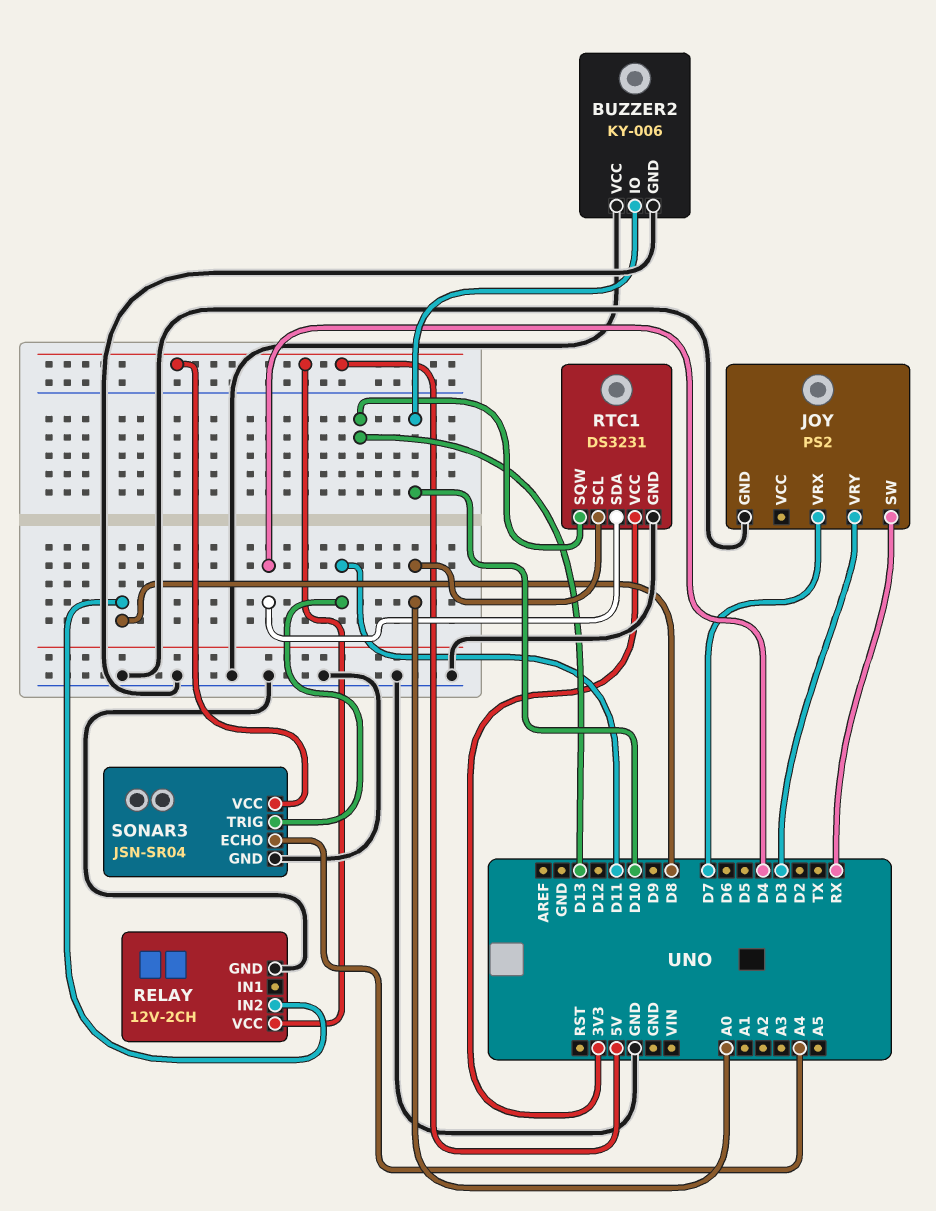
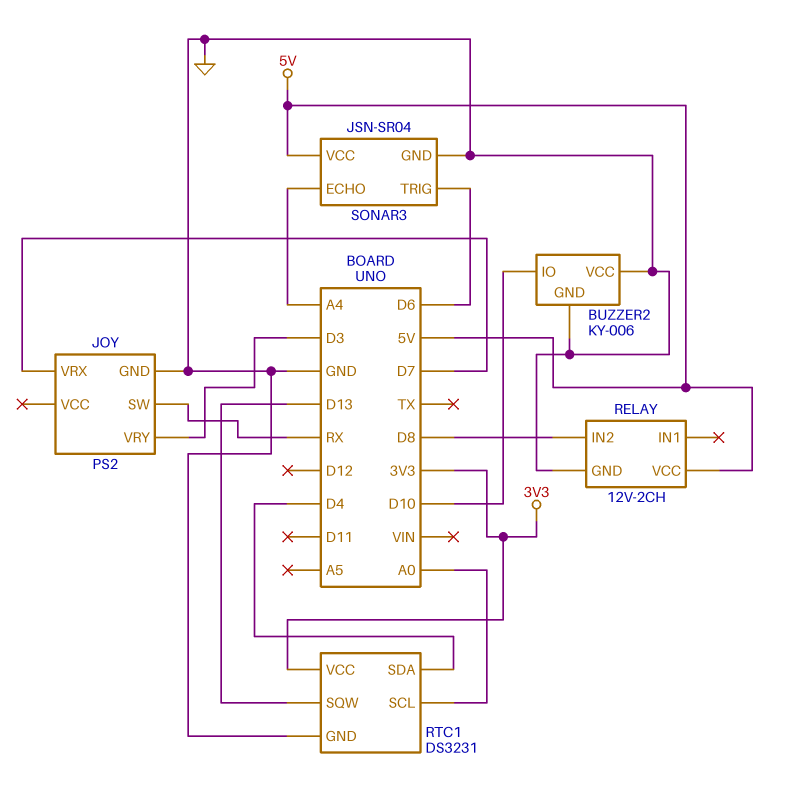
SONAR3 pin TRIG: D11 -> D6

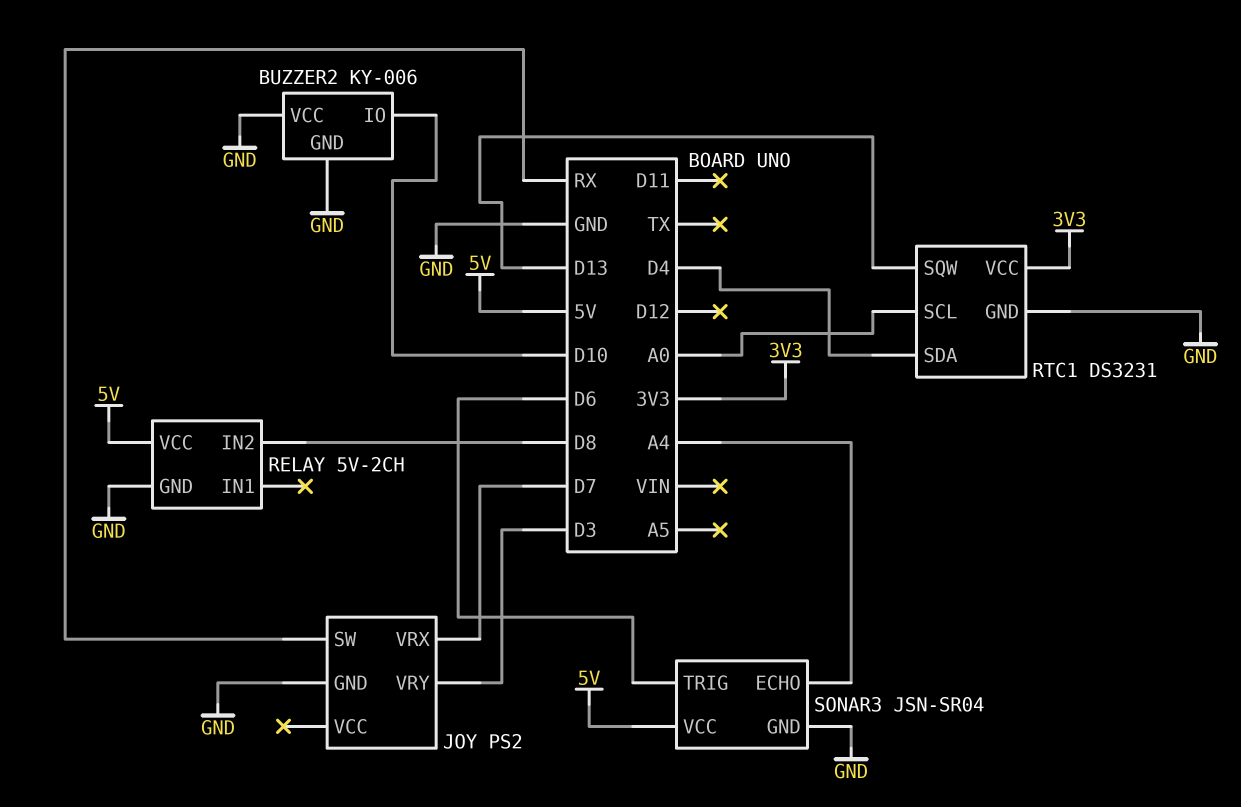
RELAY: 12V-2CH -> 5V-2CH

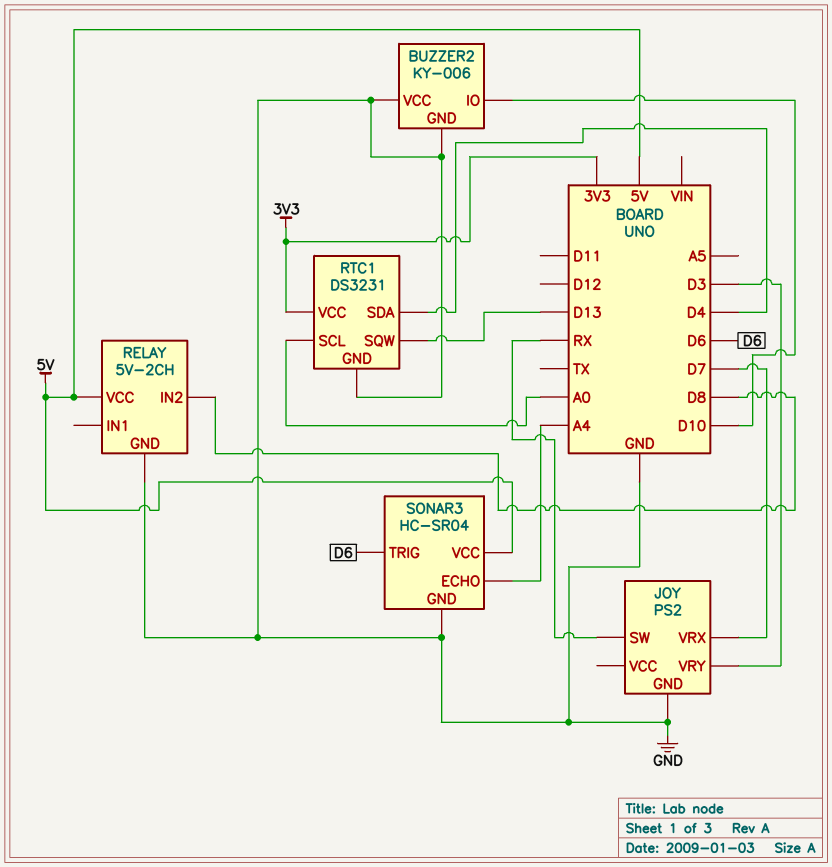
SONAR3: JSN-SR04 -> HC-SR04

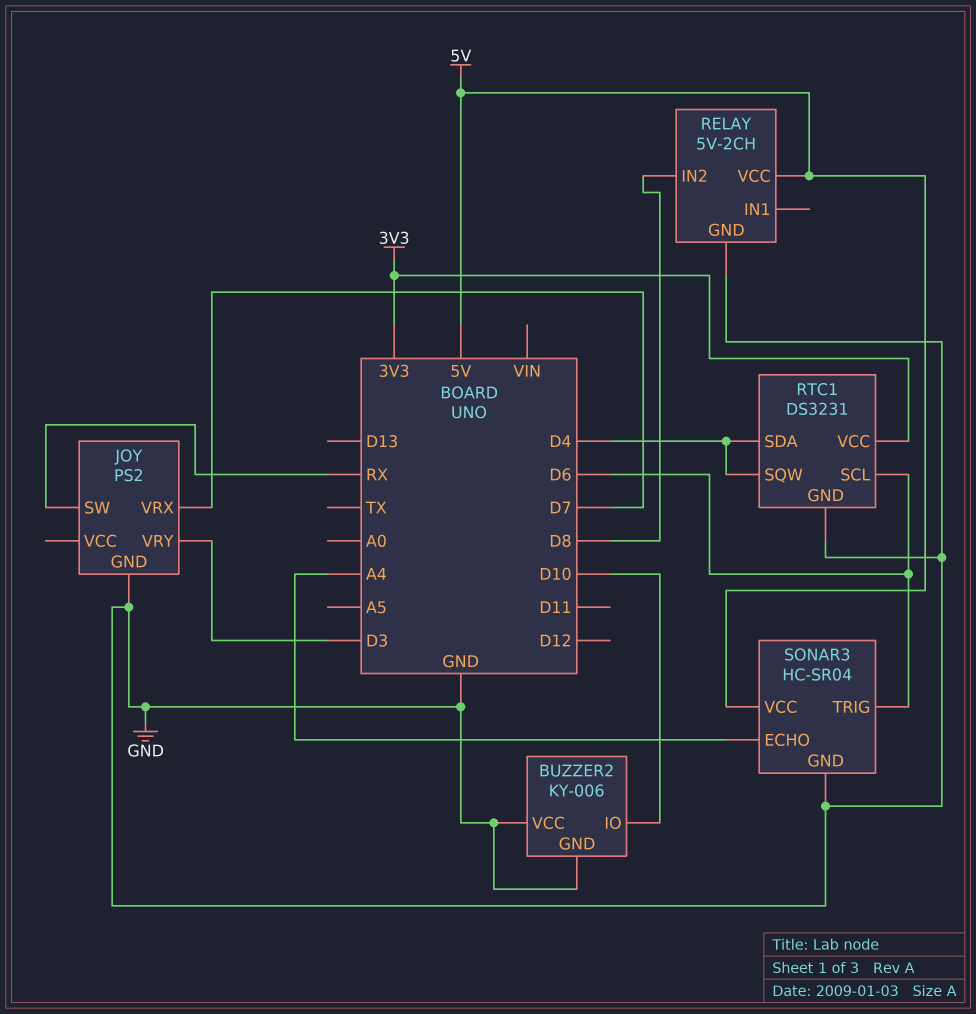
RTC1 pin SCL: A0 -> D6
RTC1 pin SQW: D13 -> D4

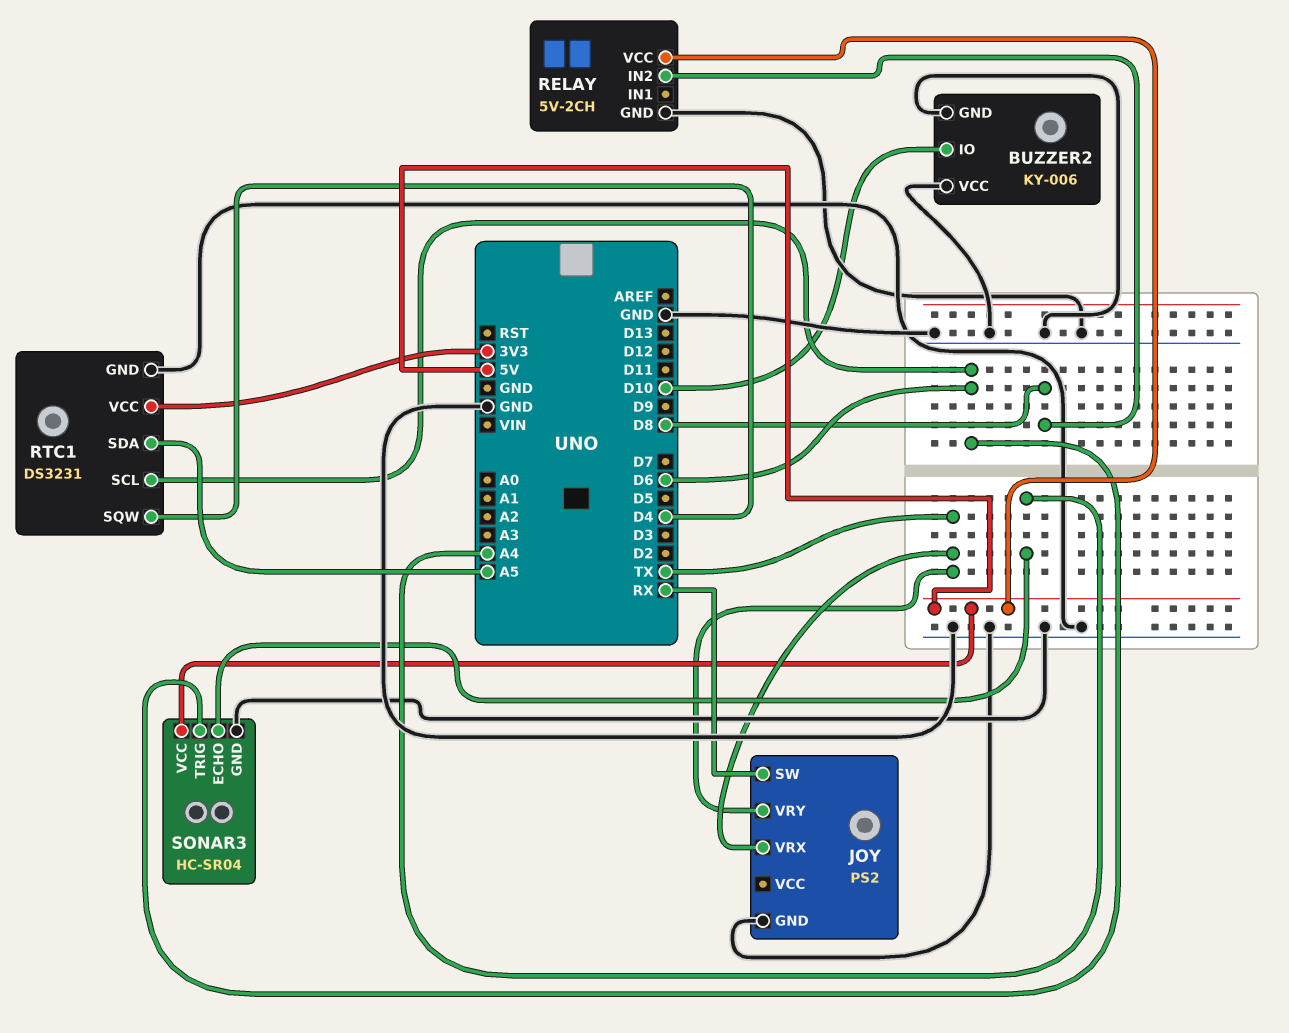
JOY pin VRX: D7 -> TX
JOY pin VRY: D3 -> TX
RTC1 pin SDA: D4 -> A5

